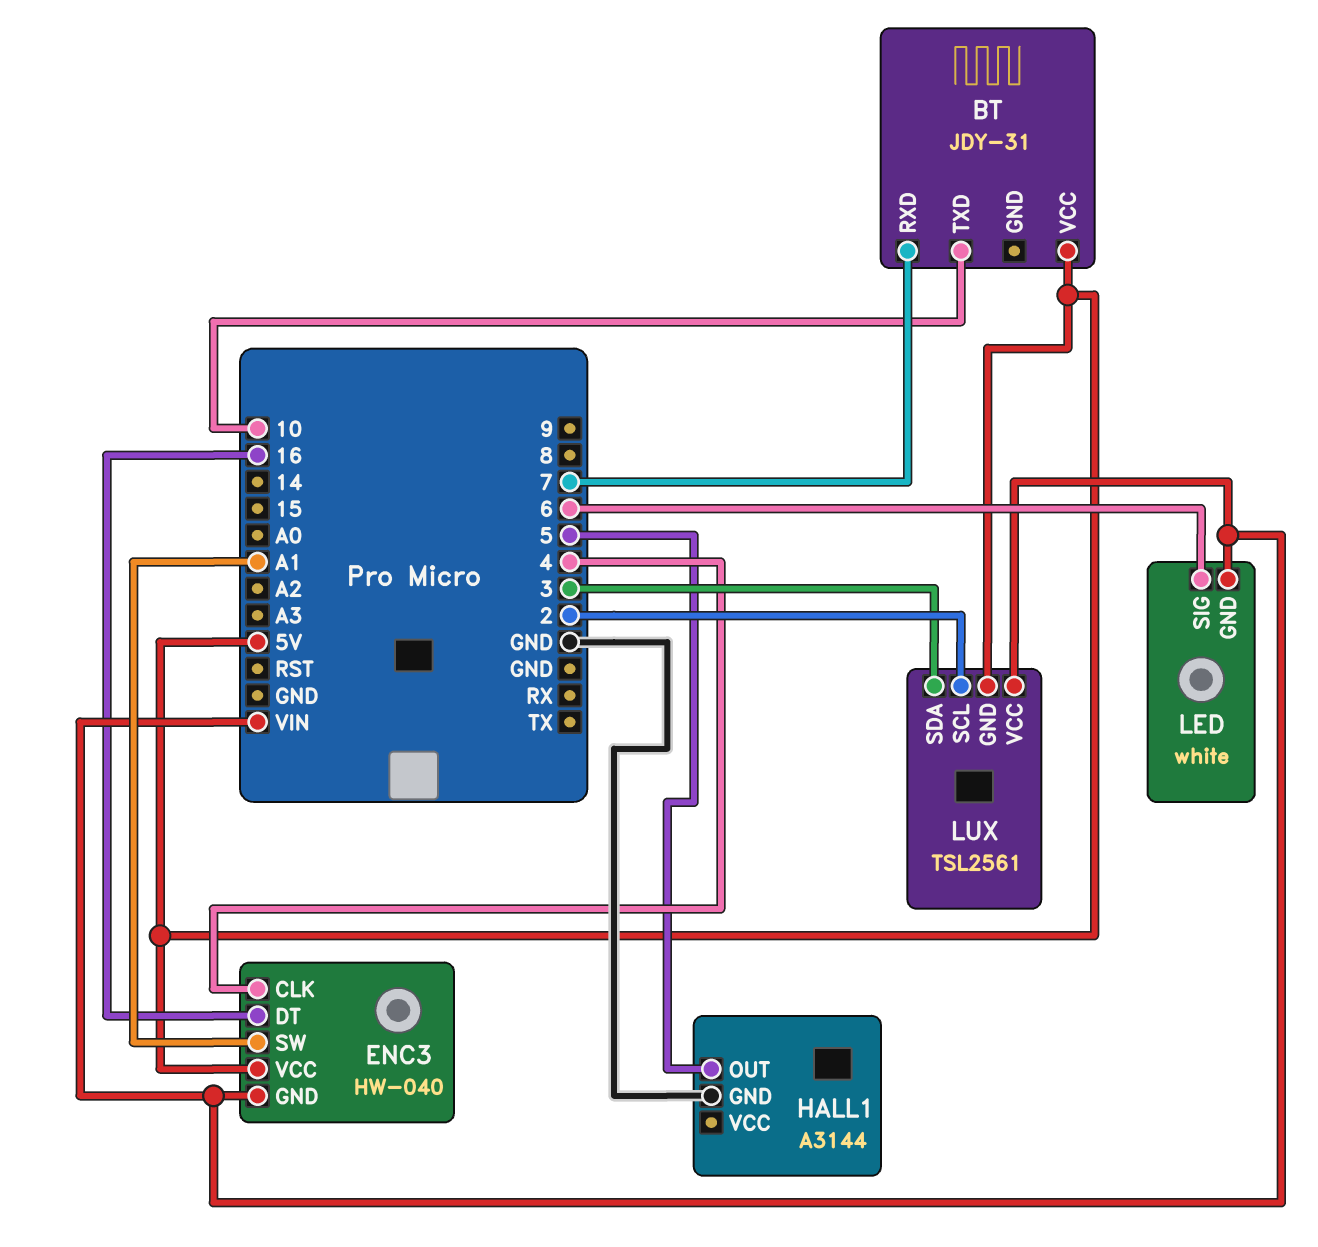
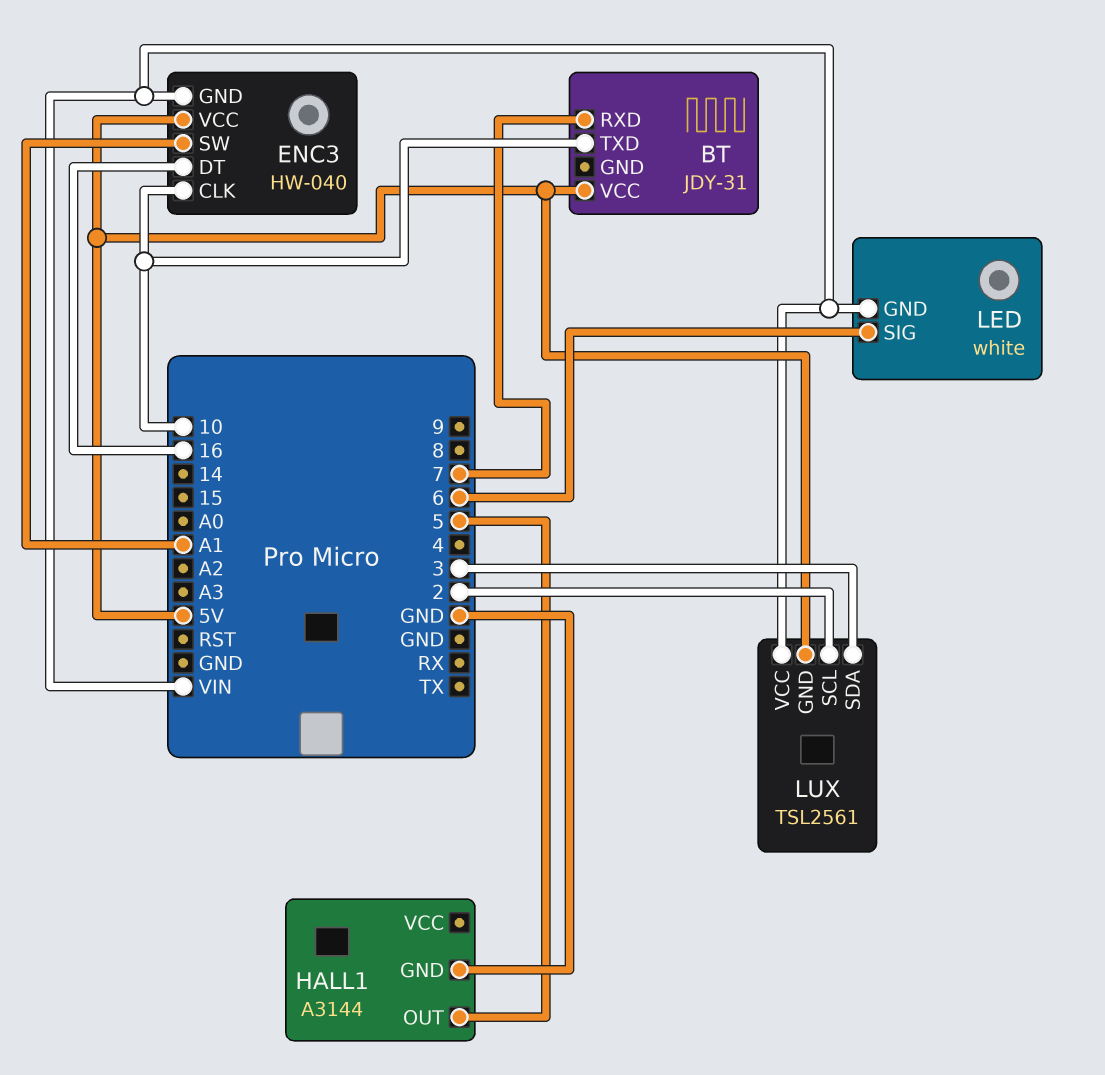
ENC3 pin CLK: 4 -> 10

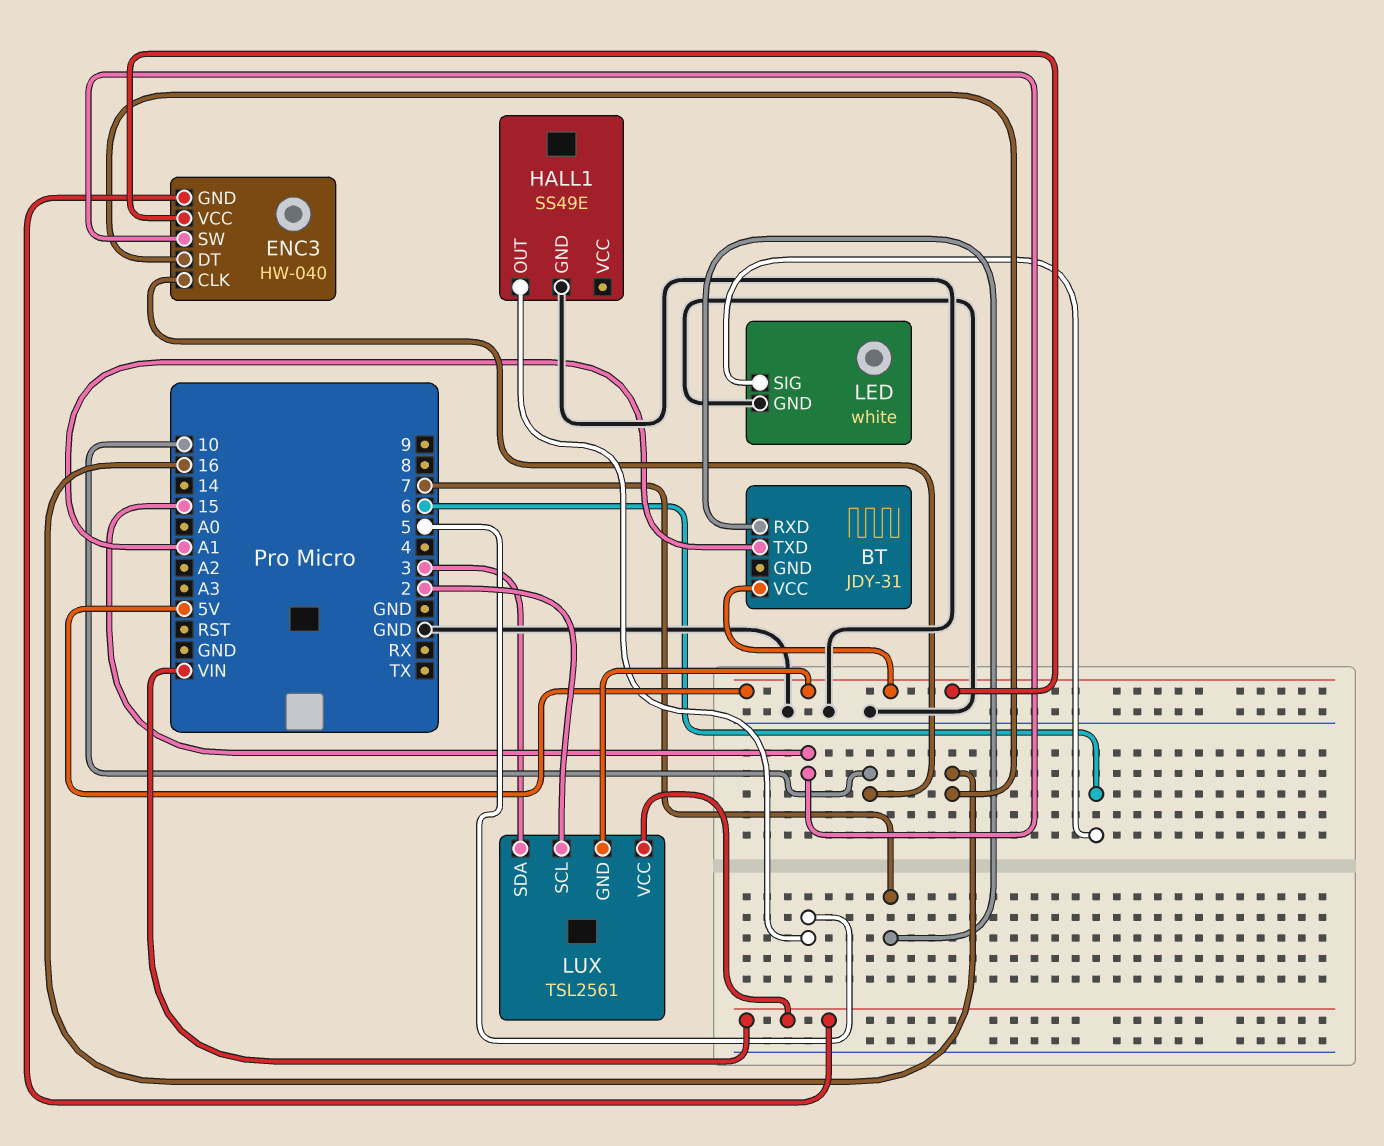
BT pin TXD: 10 -> A1
ENC3 pin SW: A1 -> 15
HALL1: A3144 -> SS49E
LED pin GND: VIN -> GND

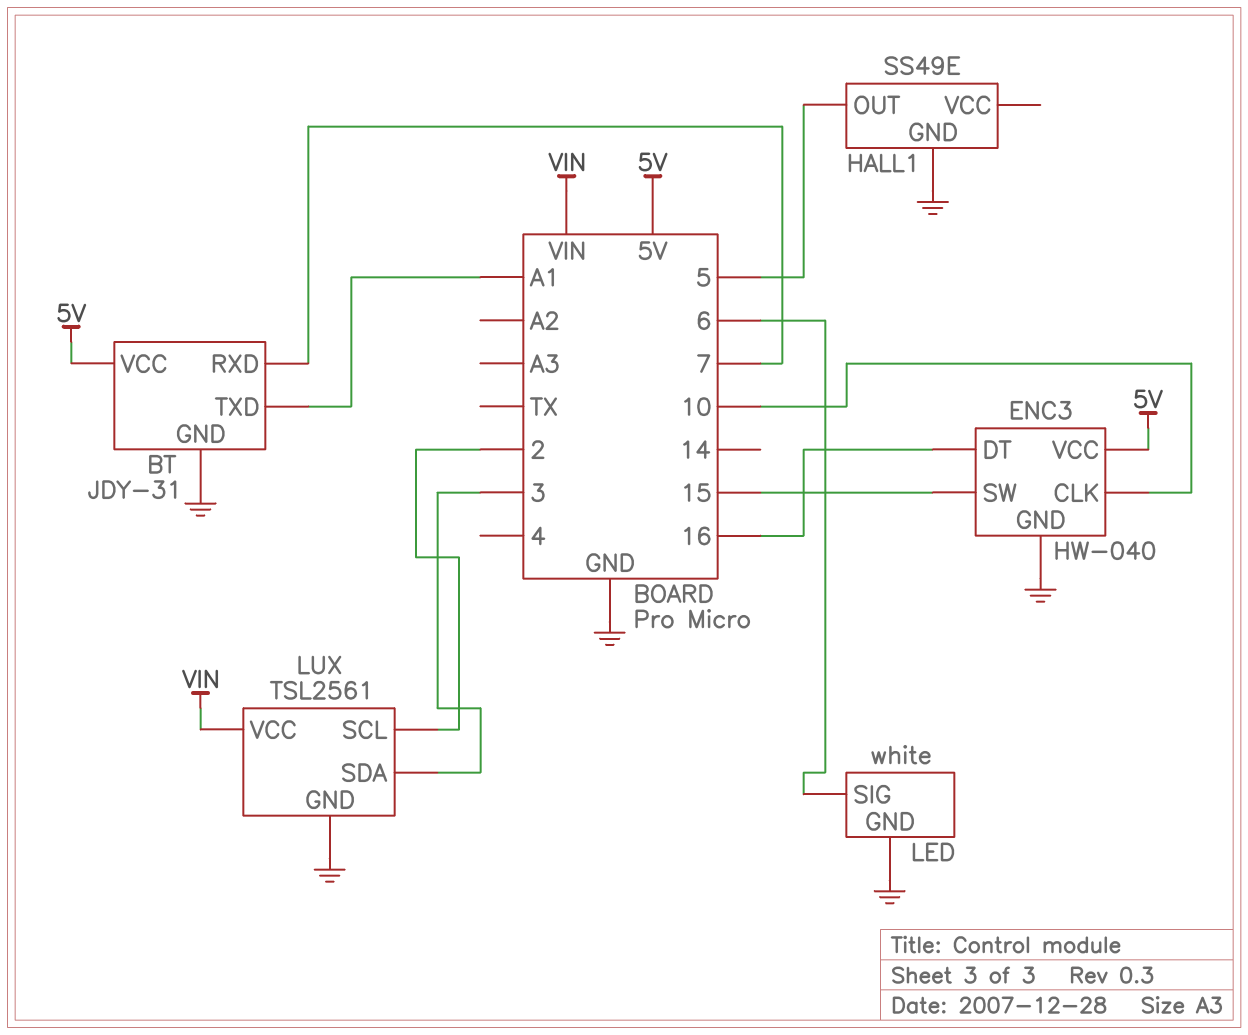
BT pin GND: none -> GND
ENC3 pin GND: VIN -> GND
LUX pin GND: 5V -> GND

